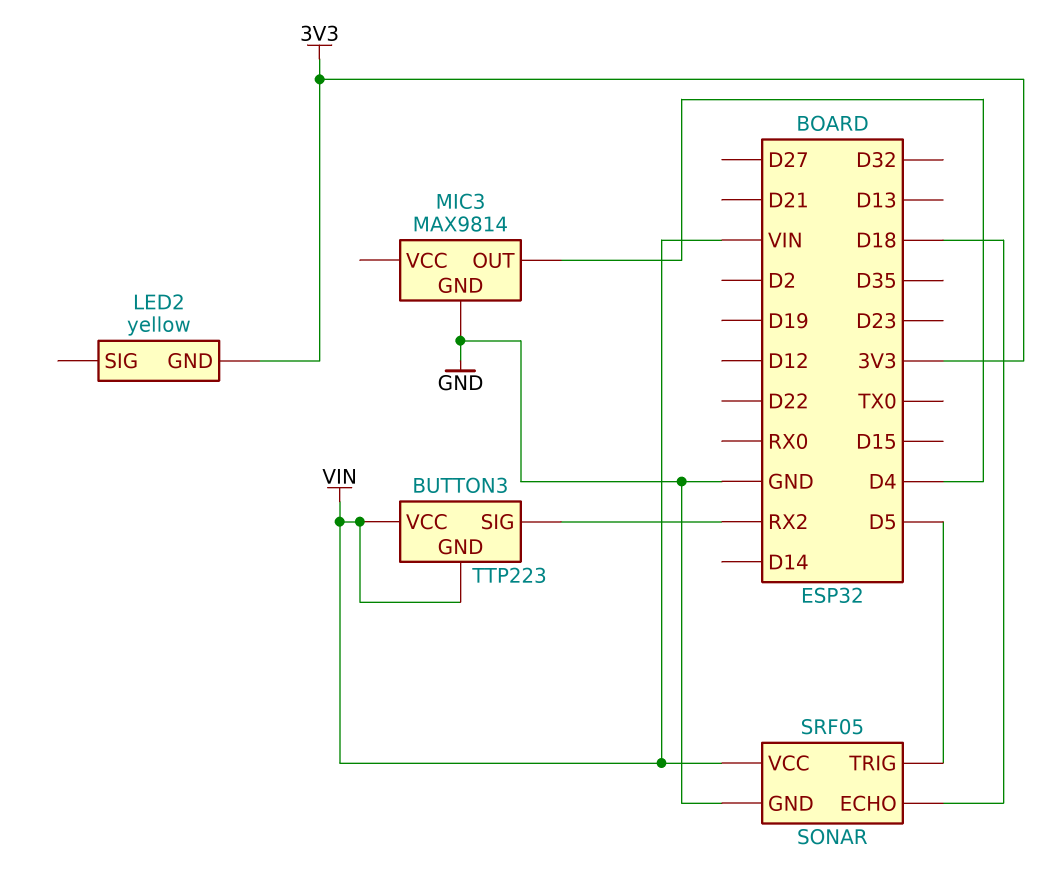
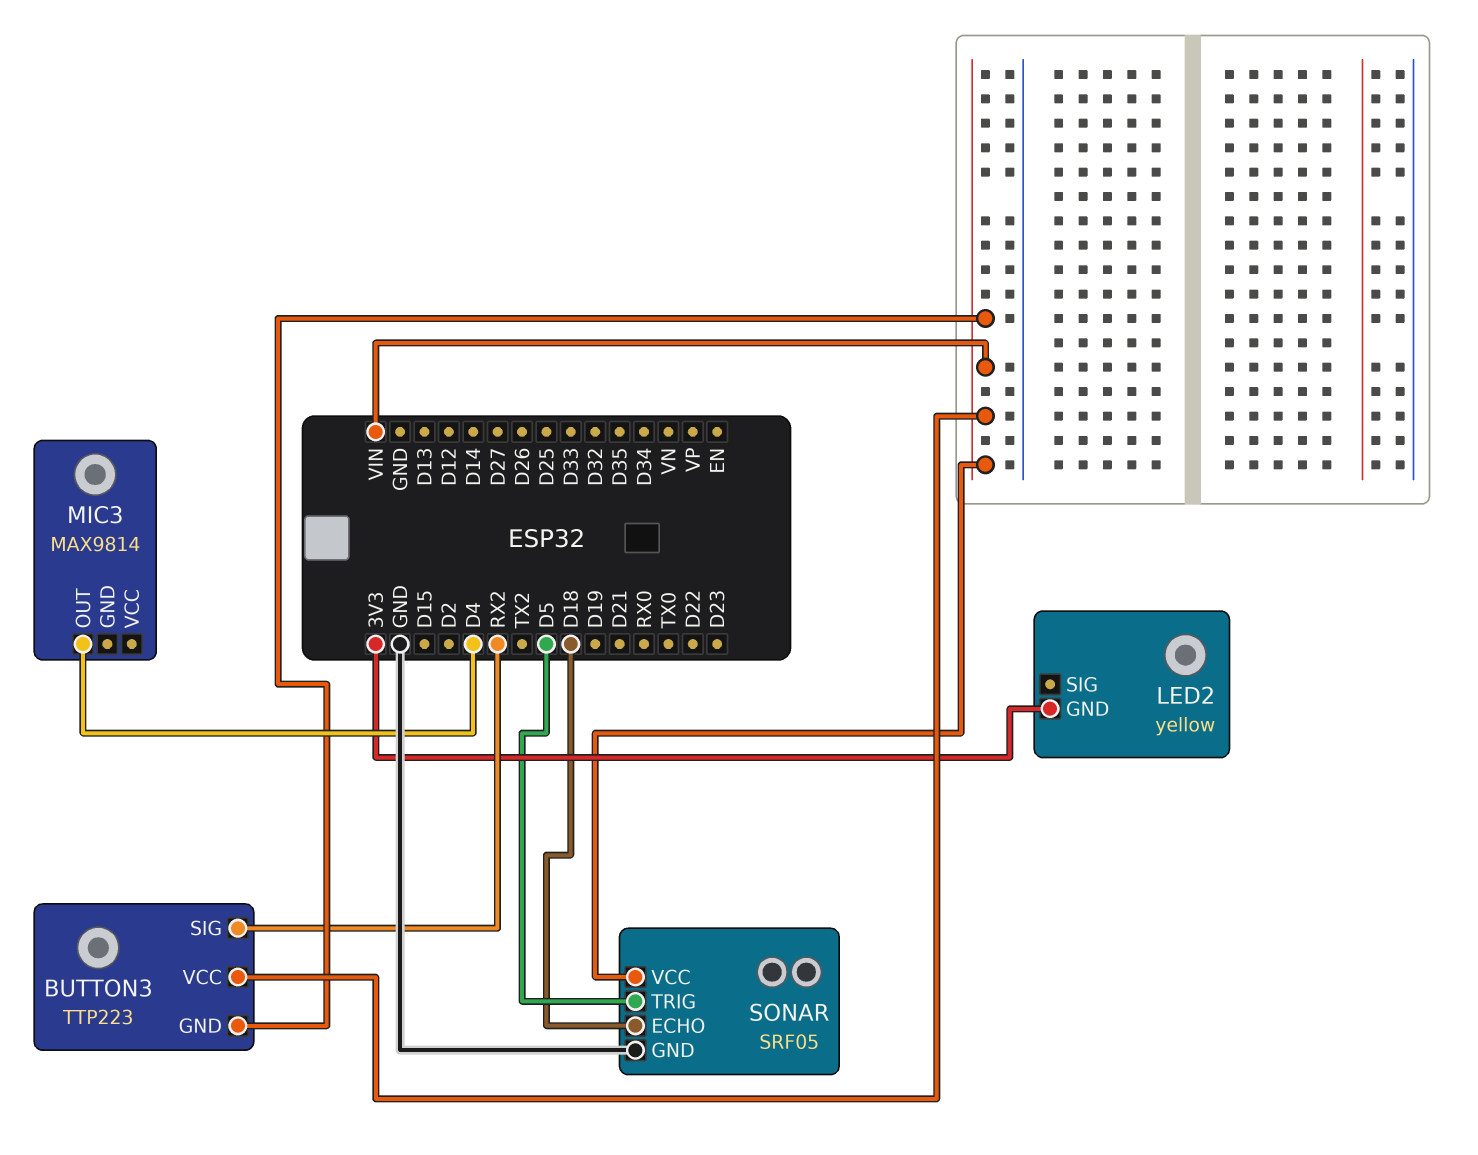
MIC3 pin GND: GND -> none

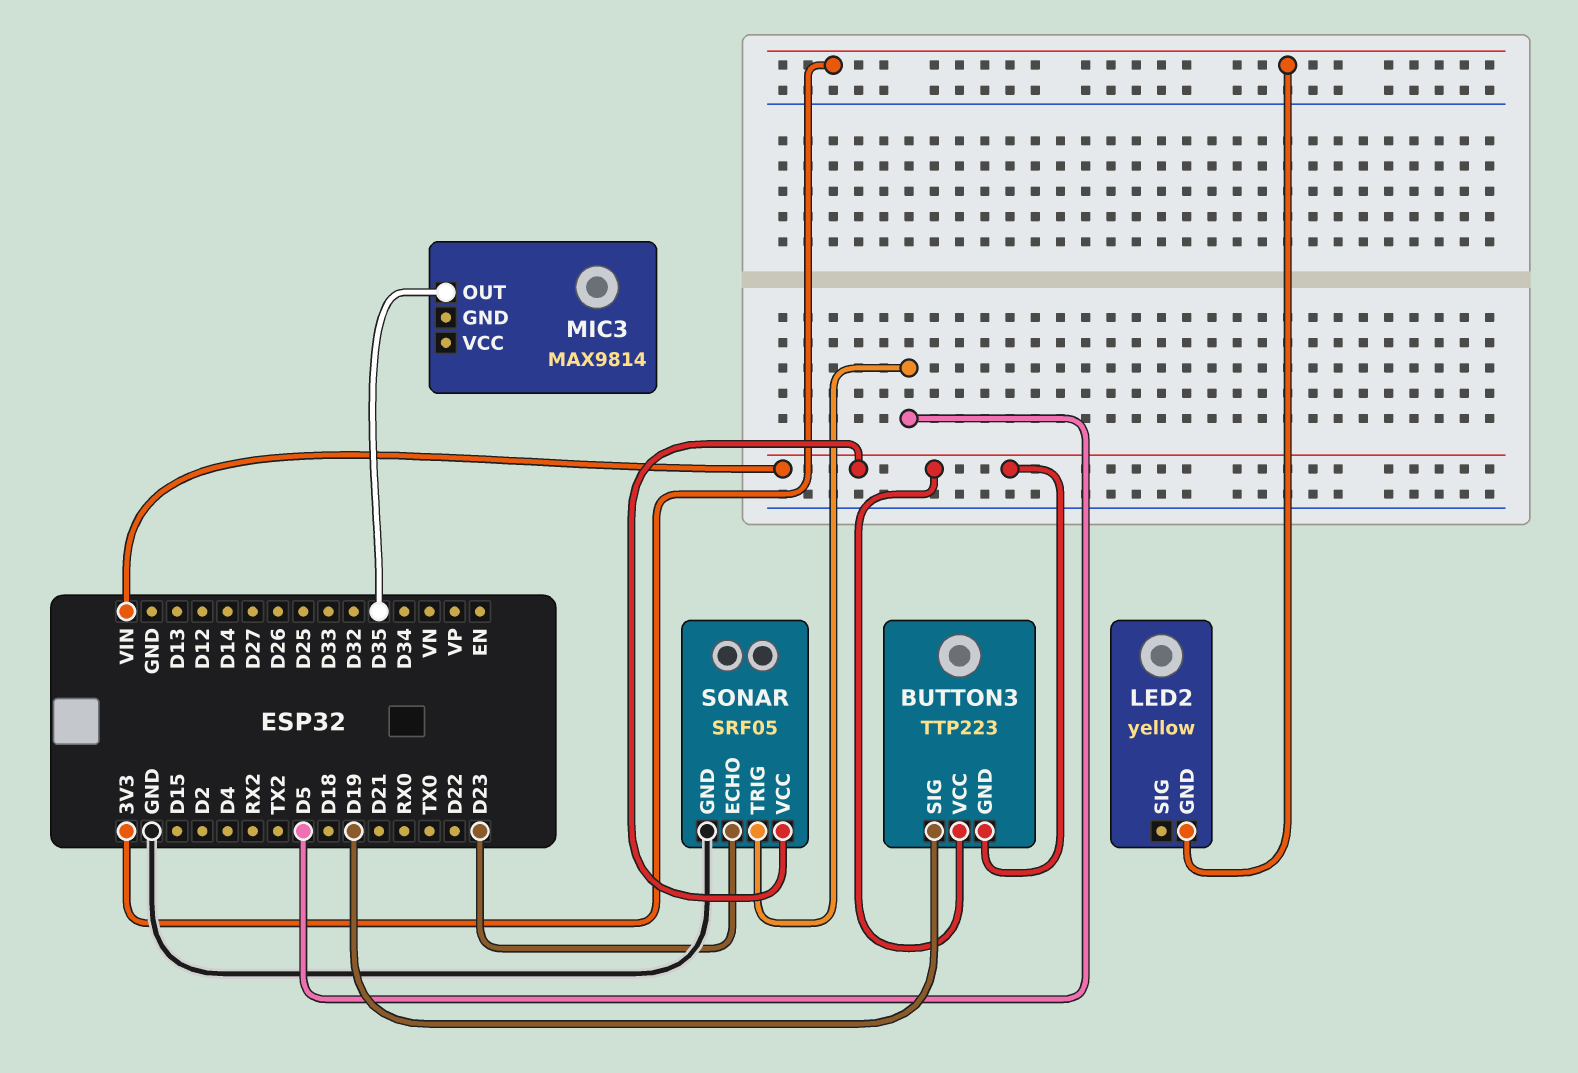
BUTTON3 pin SIG: RX2 -> D19
MIC3 pin OUT: D4 -> D35
SONAR pin ECHO: D18 -> D23

